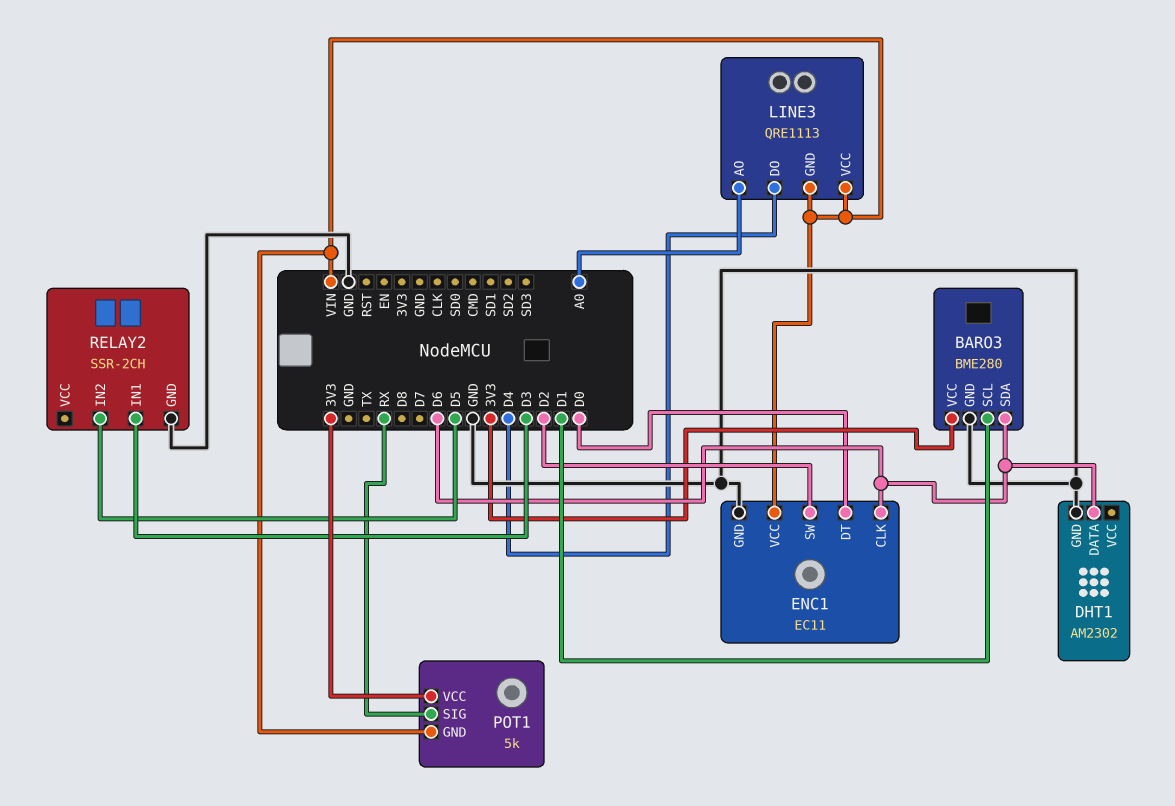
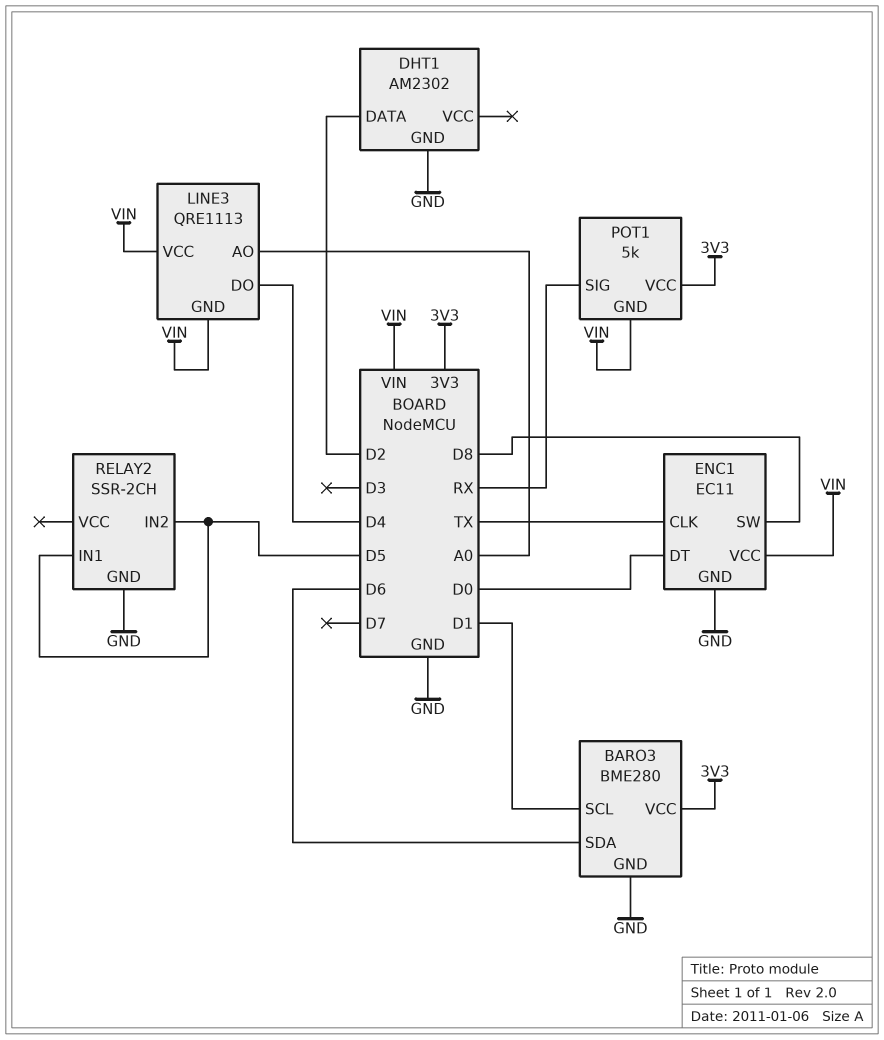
DHT1 pin DATA: D6 -> D2
ENC1 pin CLK: D6 -> TX
ENC1 pin SW: D2 -> D8
RELAY2 pin IN1: D3 -> D5

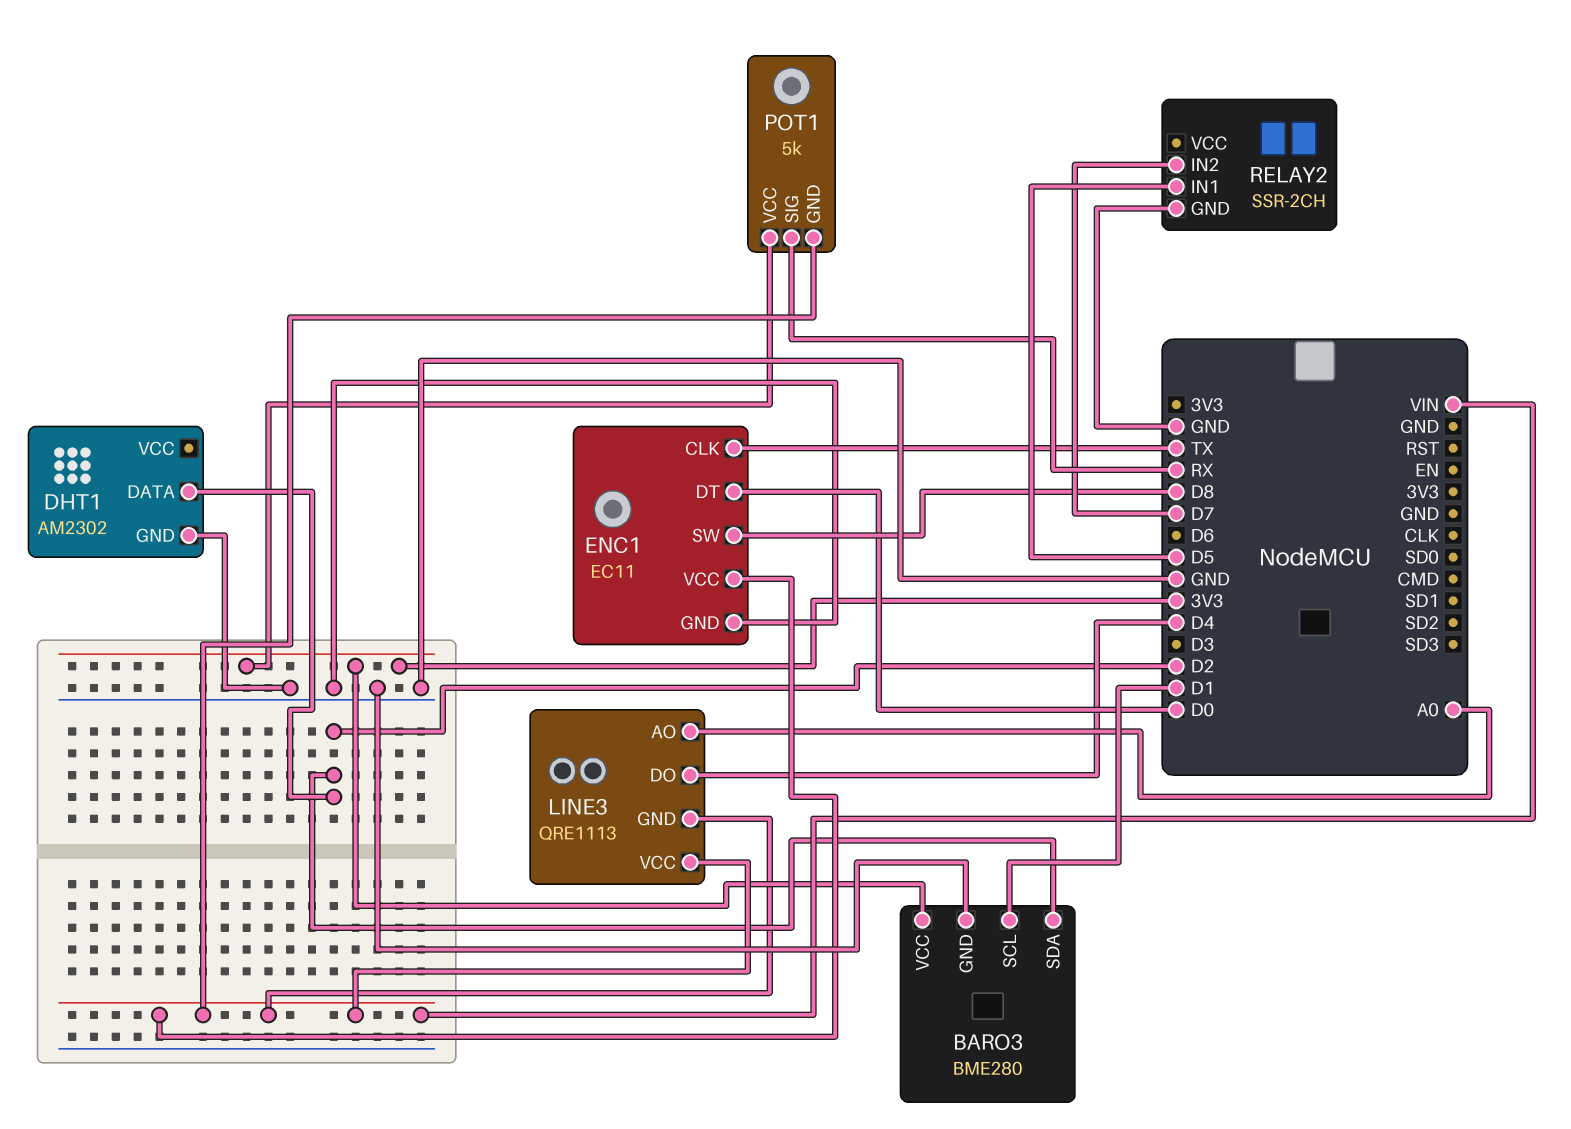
BARO3 pin SDA: D6 -> D2
RELAY2 pin IN2: D5 -> D7

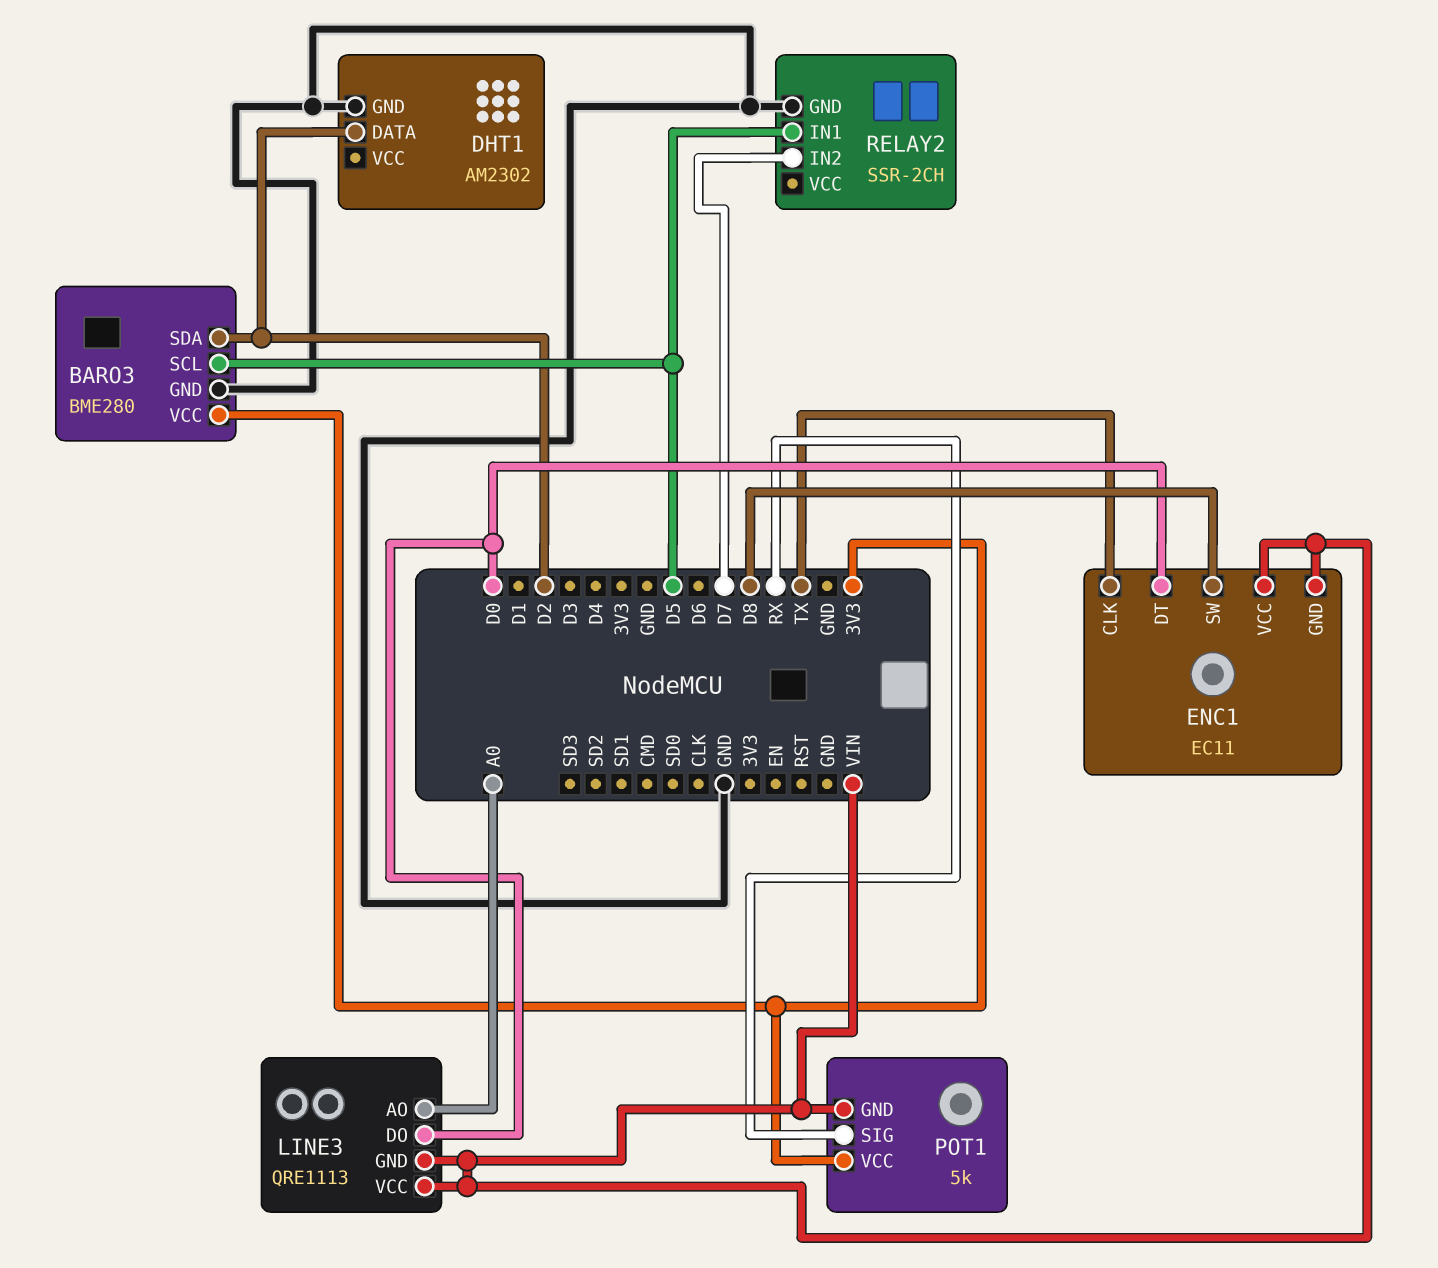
BARO3 pin SCL: D1 -> D5
ENC1 pin GND: GND -> VIN
LINE3 pin DO: D4 -> D0

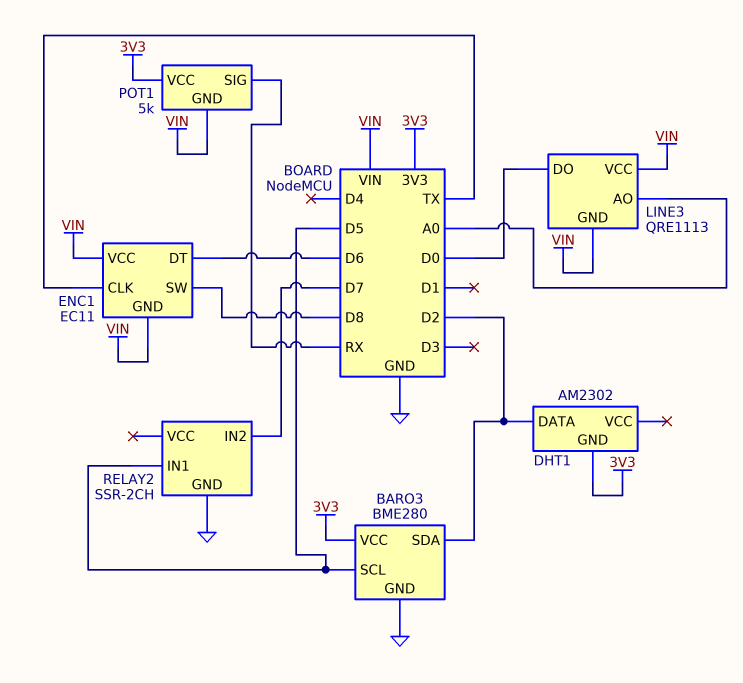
DHT1 pin GND: GND -> 3V3
ENC1 pin DT: D0 -> D6

